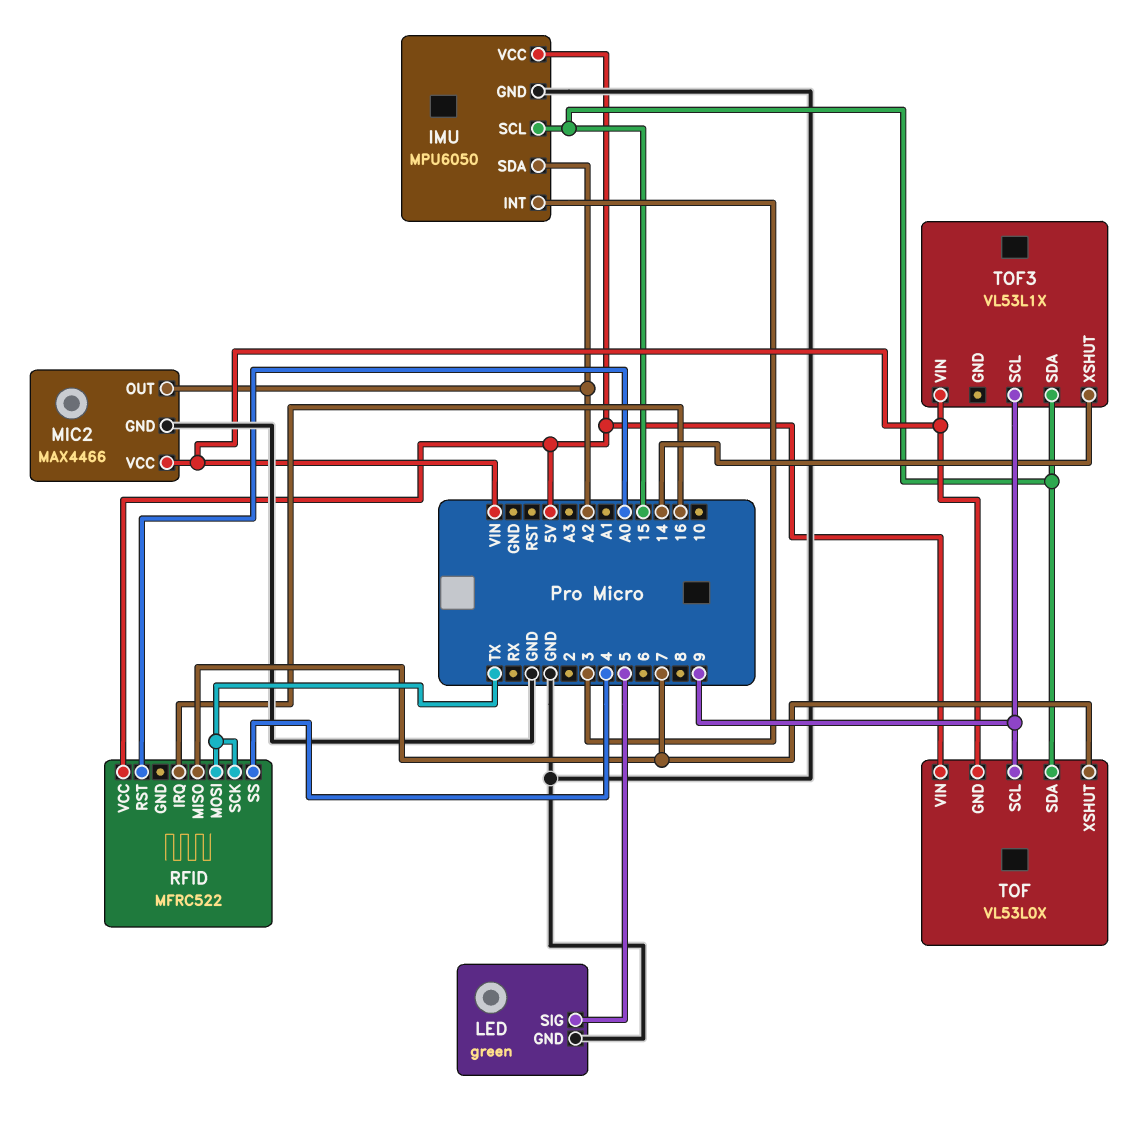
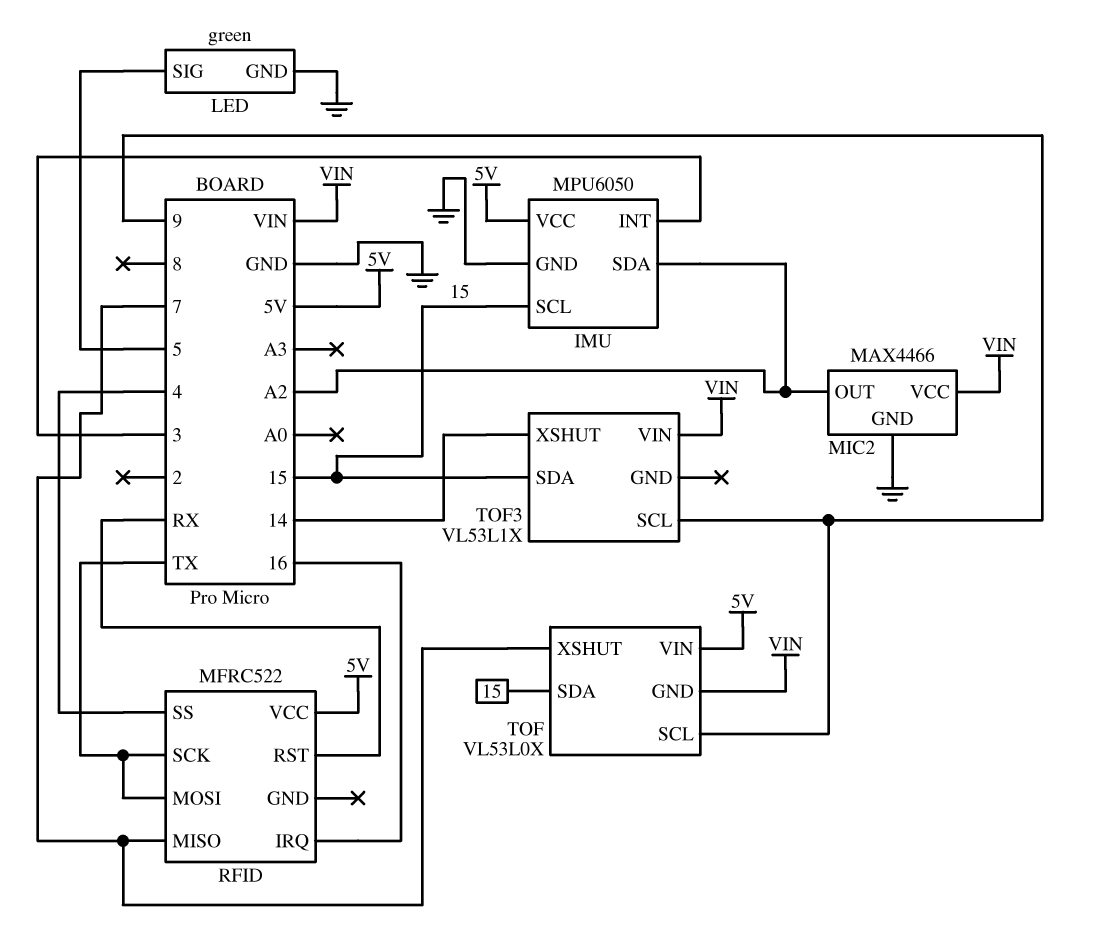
RFID pin RST: A0 -> RX

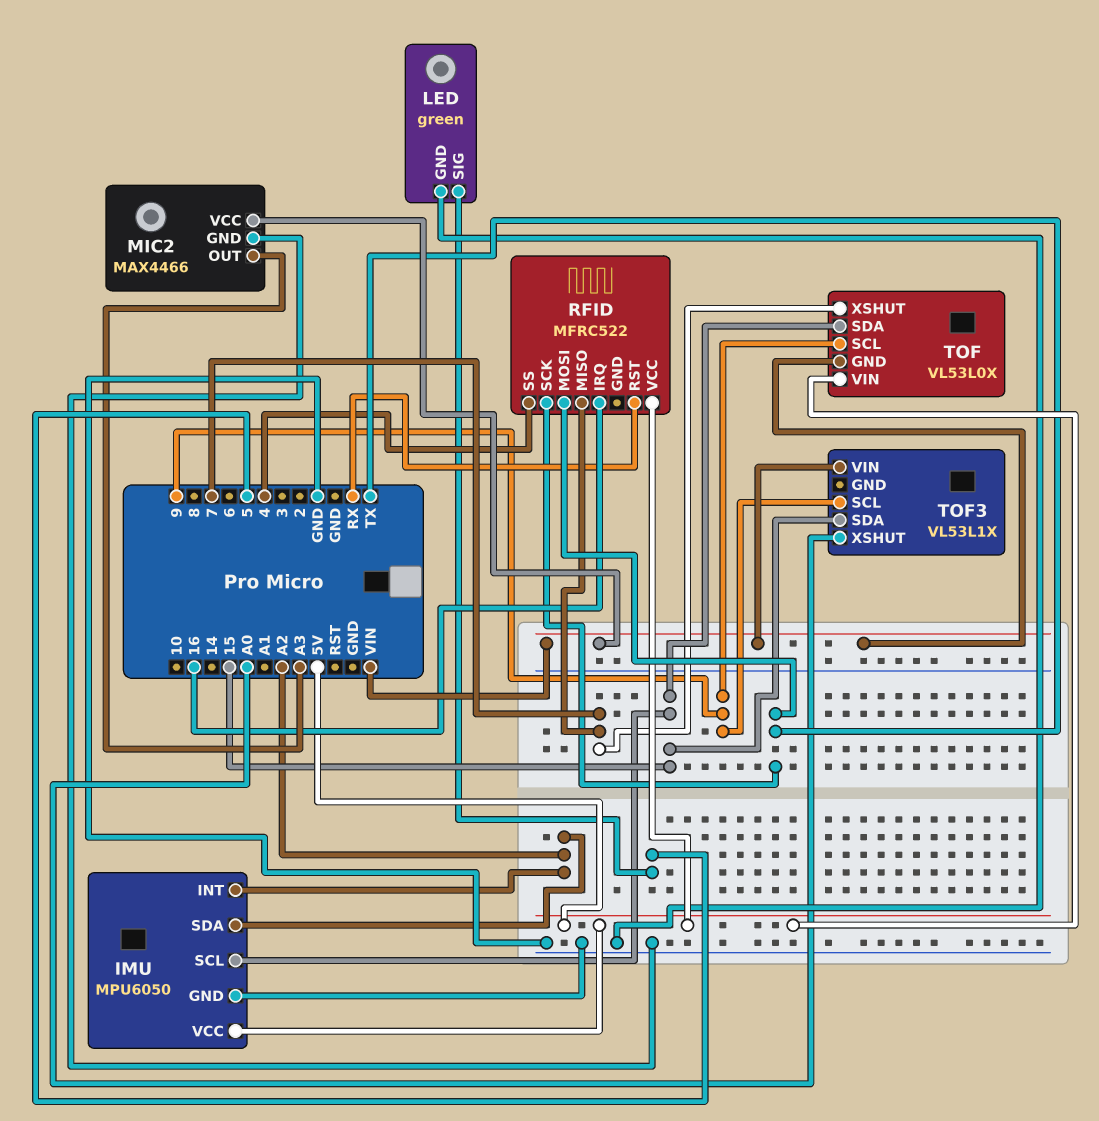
IMU pin INT: 3 -> A2
MIC2 pin OUT: A2 -> A3
TOF3 pin XSHUT: 14 -> A0

